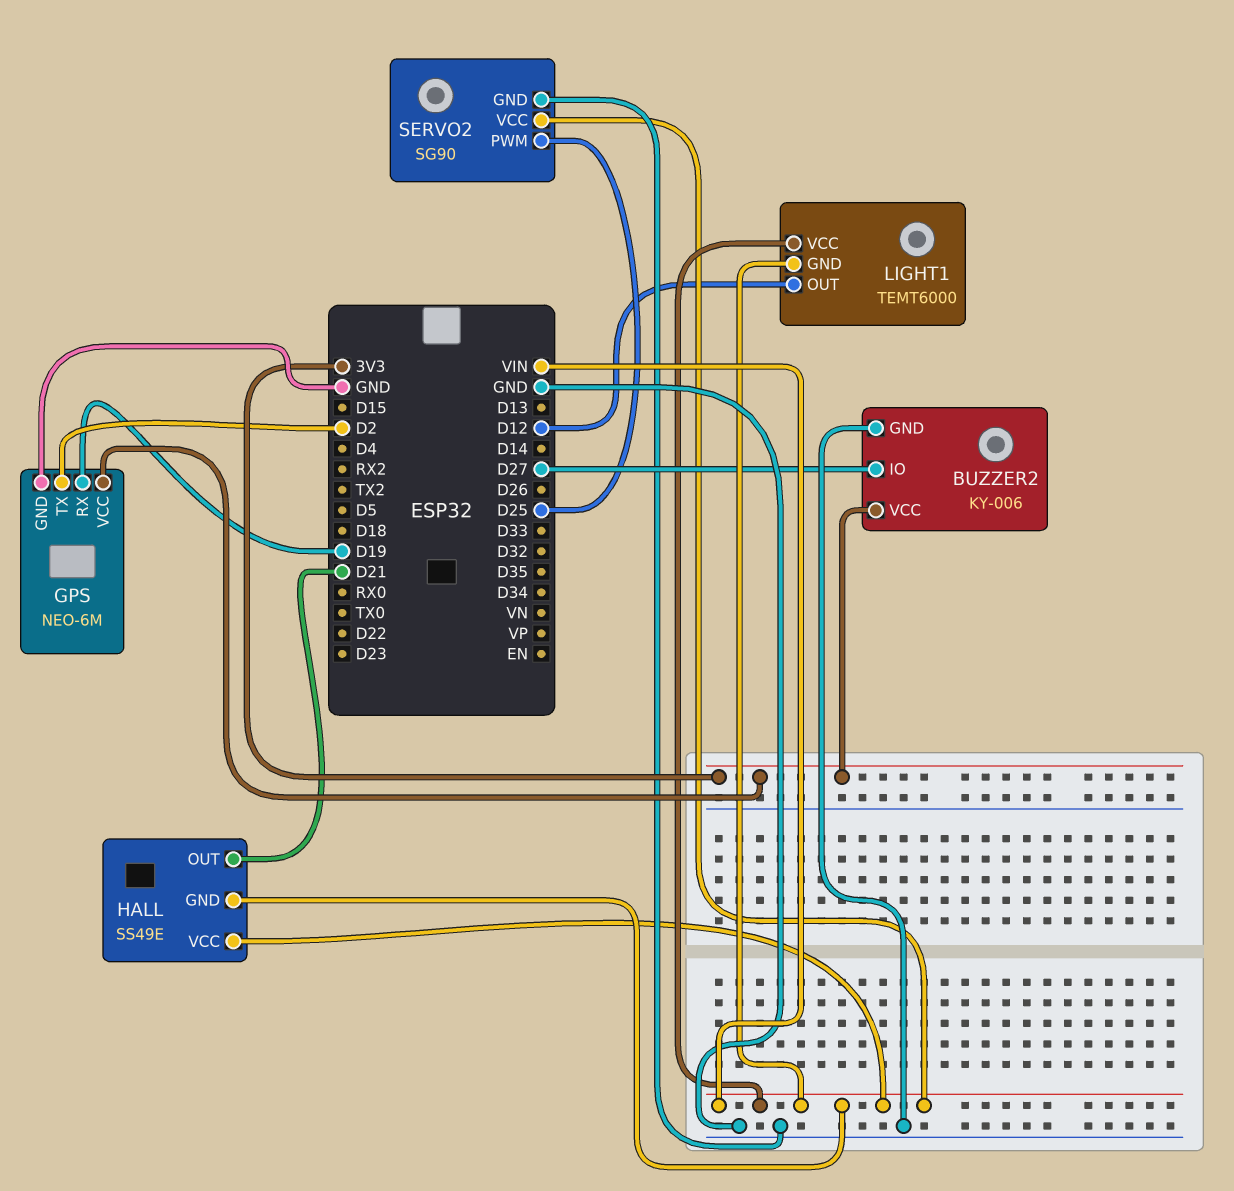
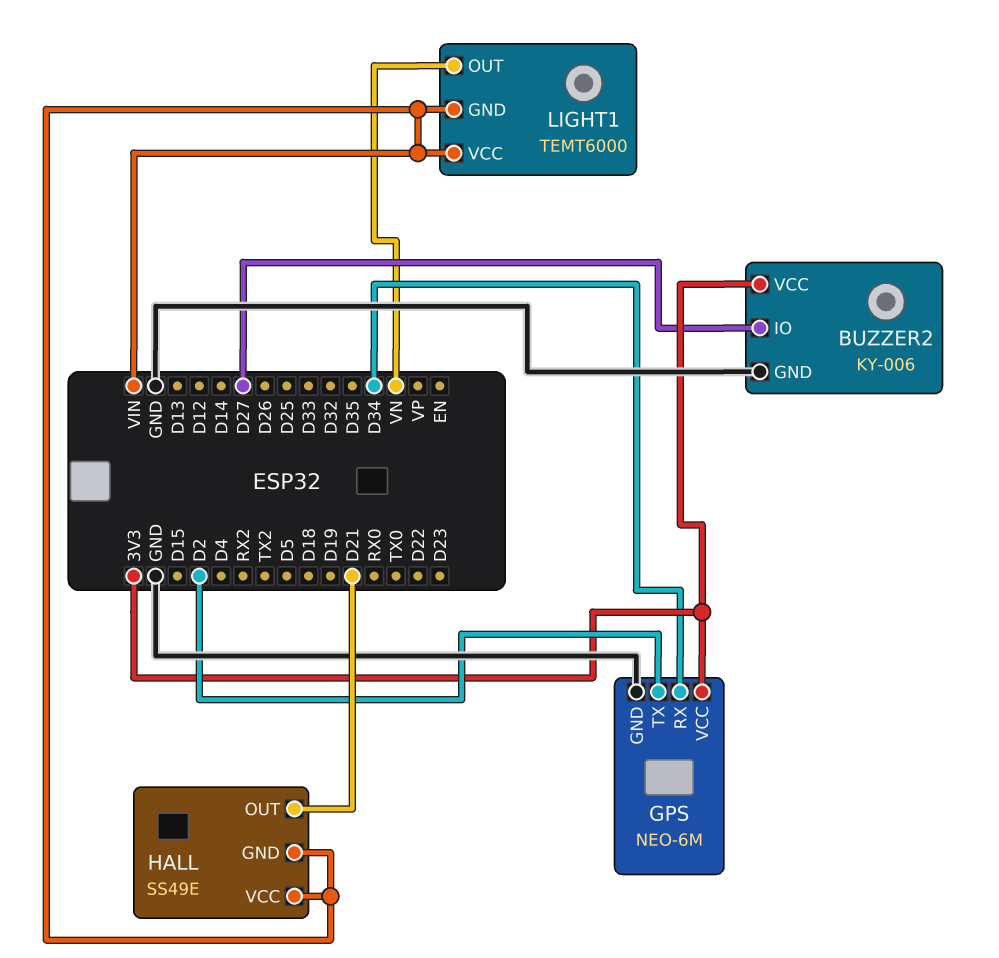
GPS pin RX: D19 -> D34
LIGHT1 pin OUT: D12 -> VN
SERVO2: SG90 -> none
SERVO2 pin GND: GND -> none
SERVO2 pin PWM: D25 -> none
SERVO2 pin VCC: VIN -> none

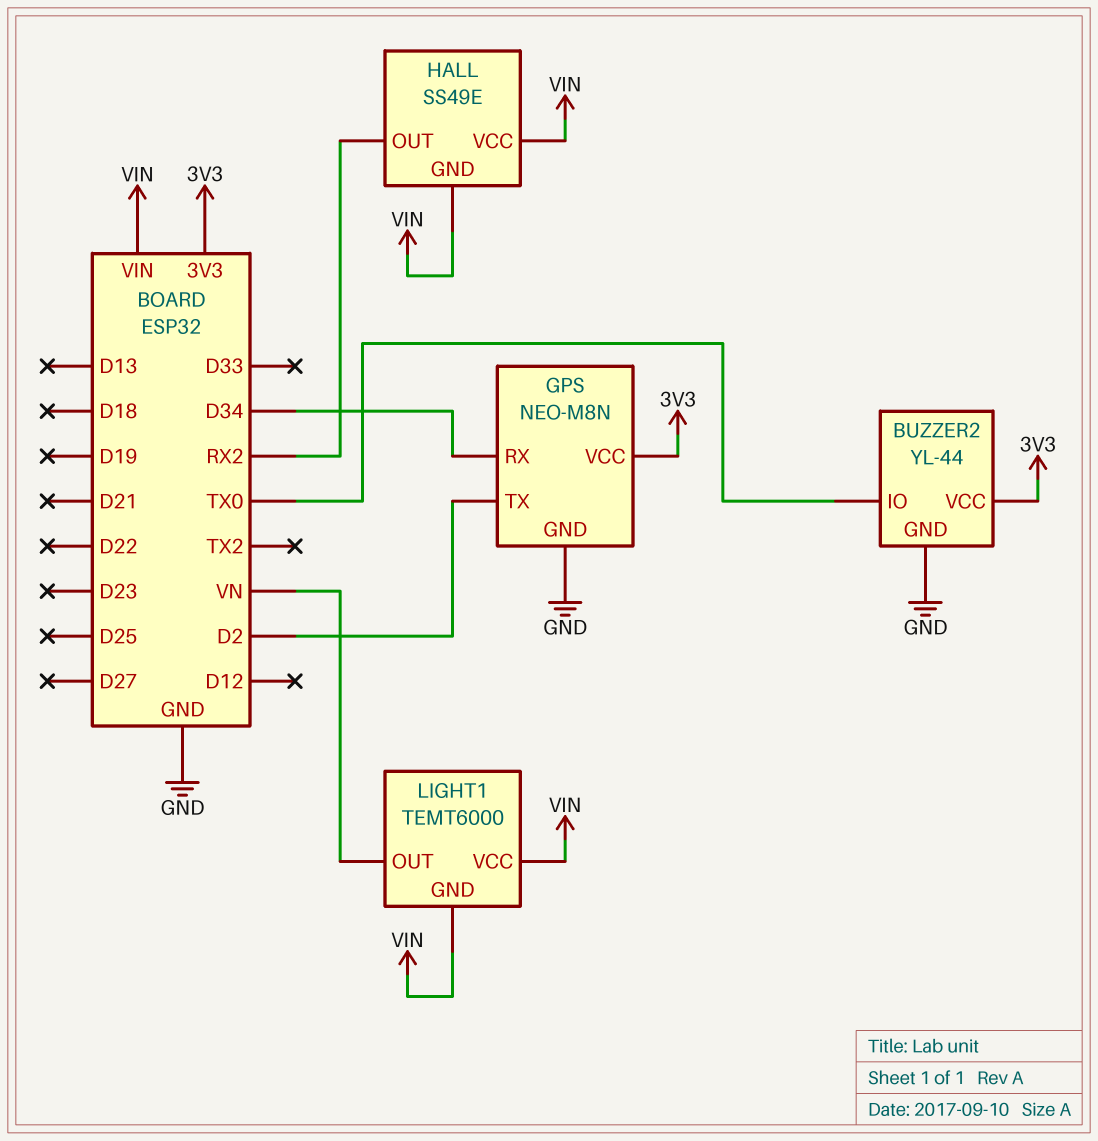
BUZZER2: KY-006 -> YL-44
BUZZER2 pin IO: D27 -> TX0
GPS: NEO-6M -> NEO-M8N
HALL pin OUT: D21 -> RX2

